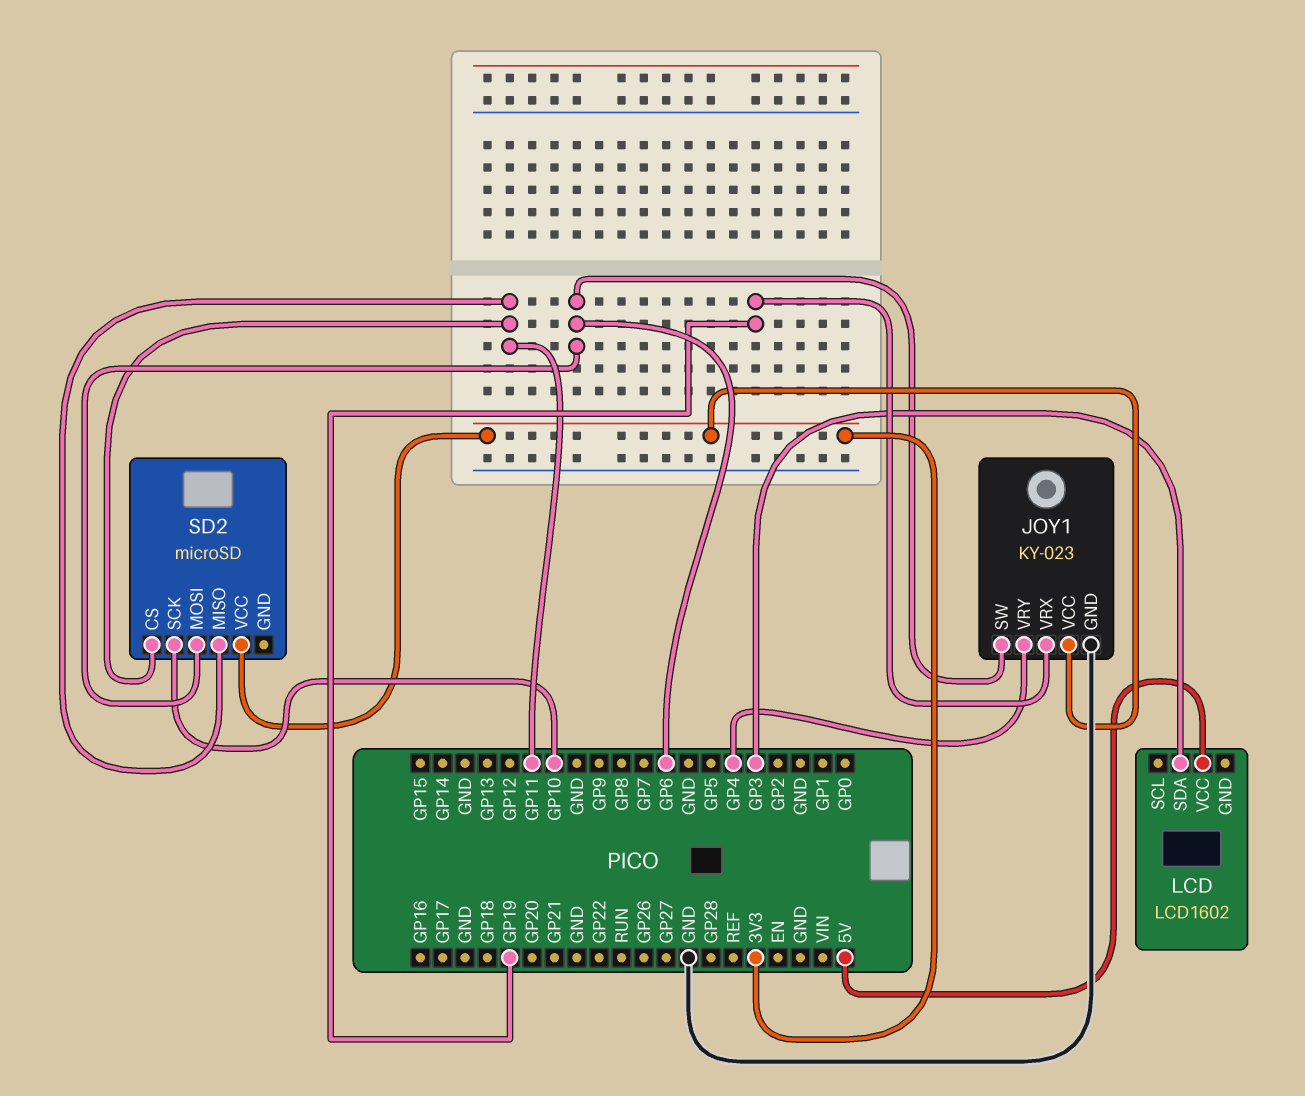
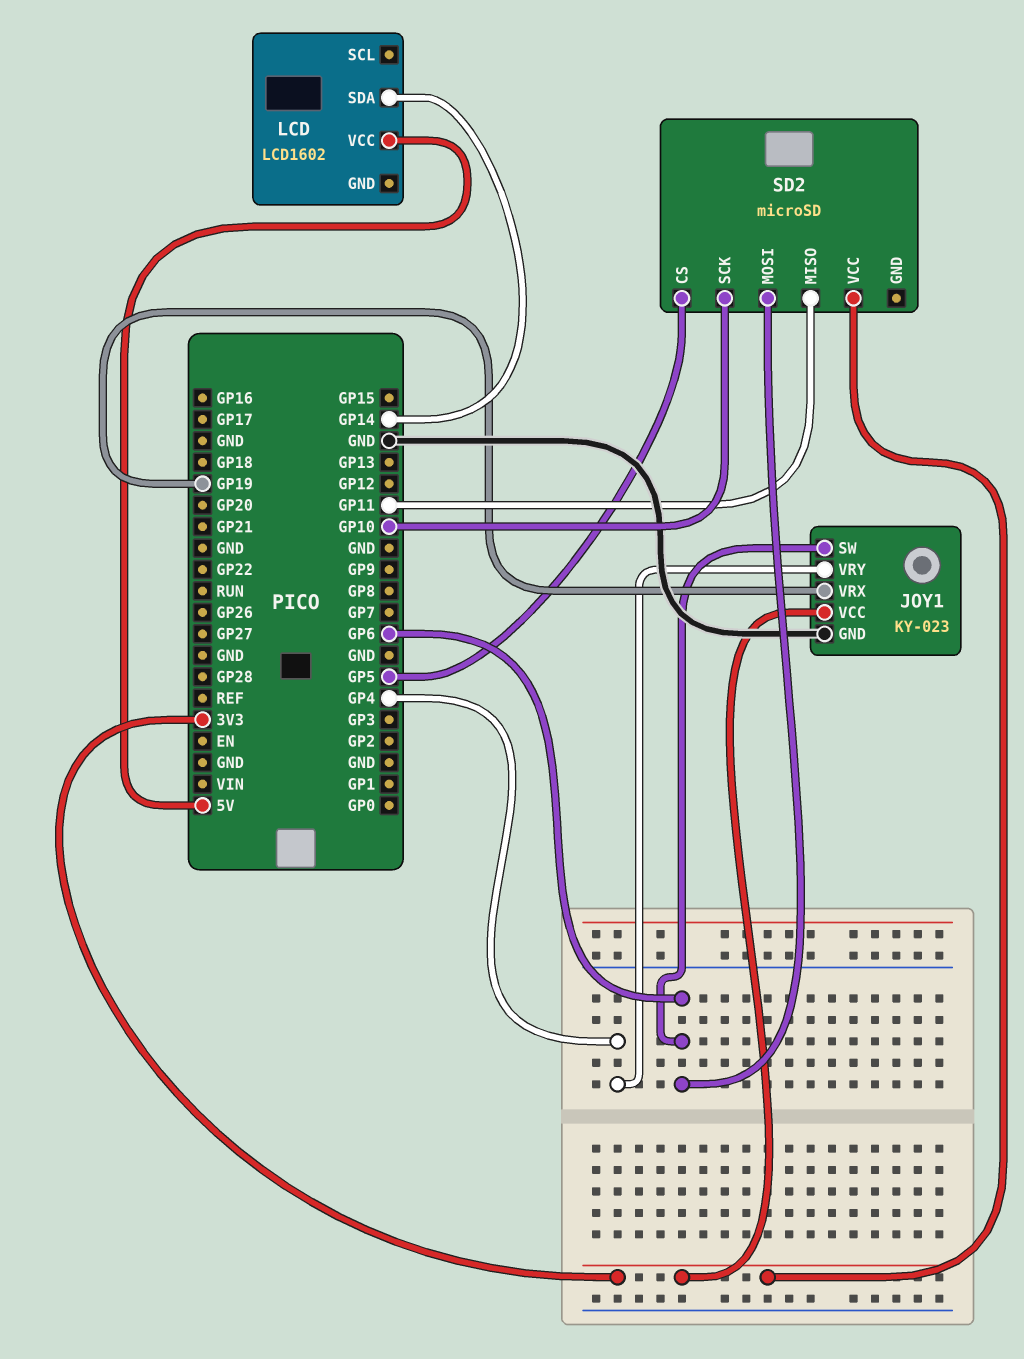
LCD pin SDA: GP3 -> GP14
SD2 pin CS: GP11 -> GP5

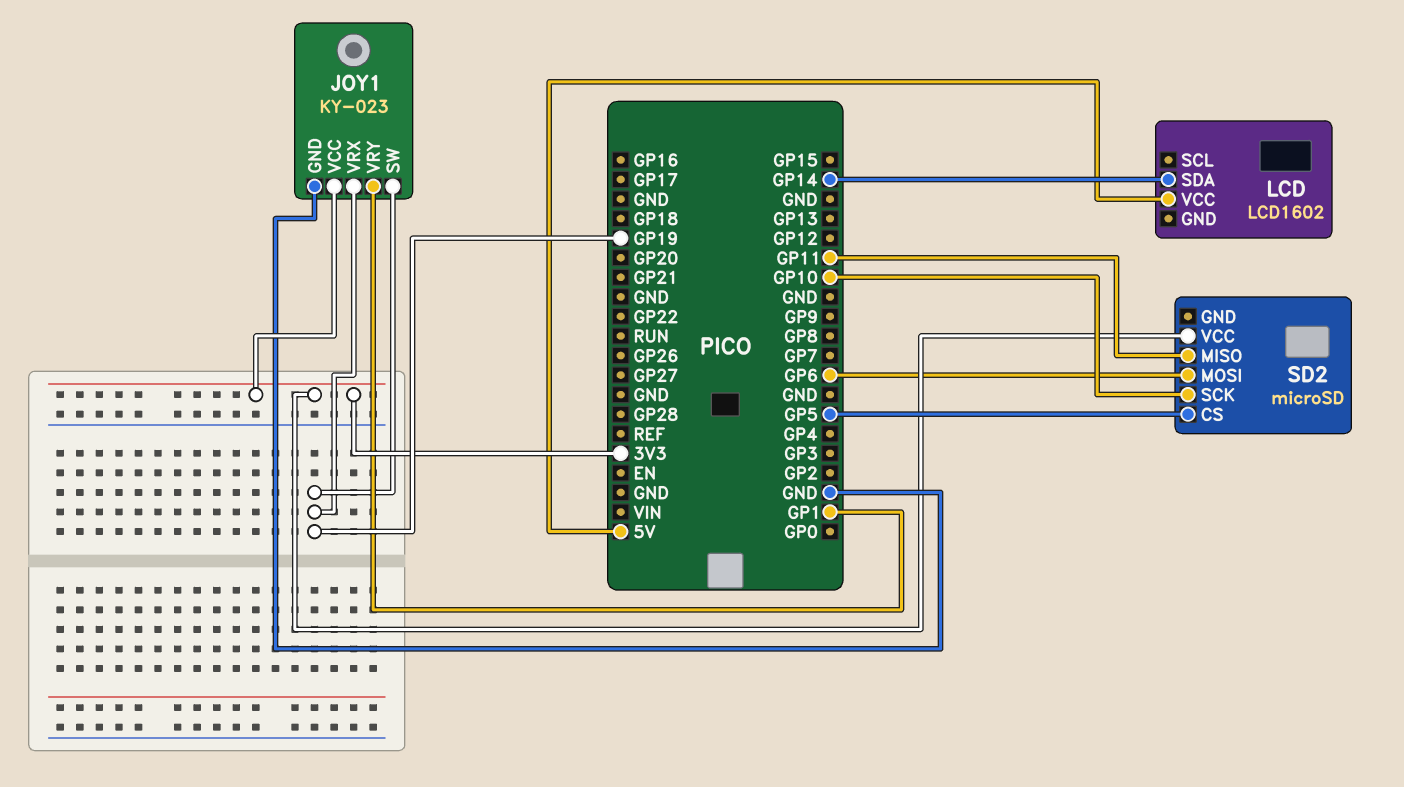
JOY1 pin SW: GP6 -> GP19
JOY1 pin VRY: GP4 -> GP1

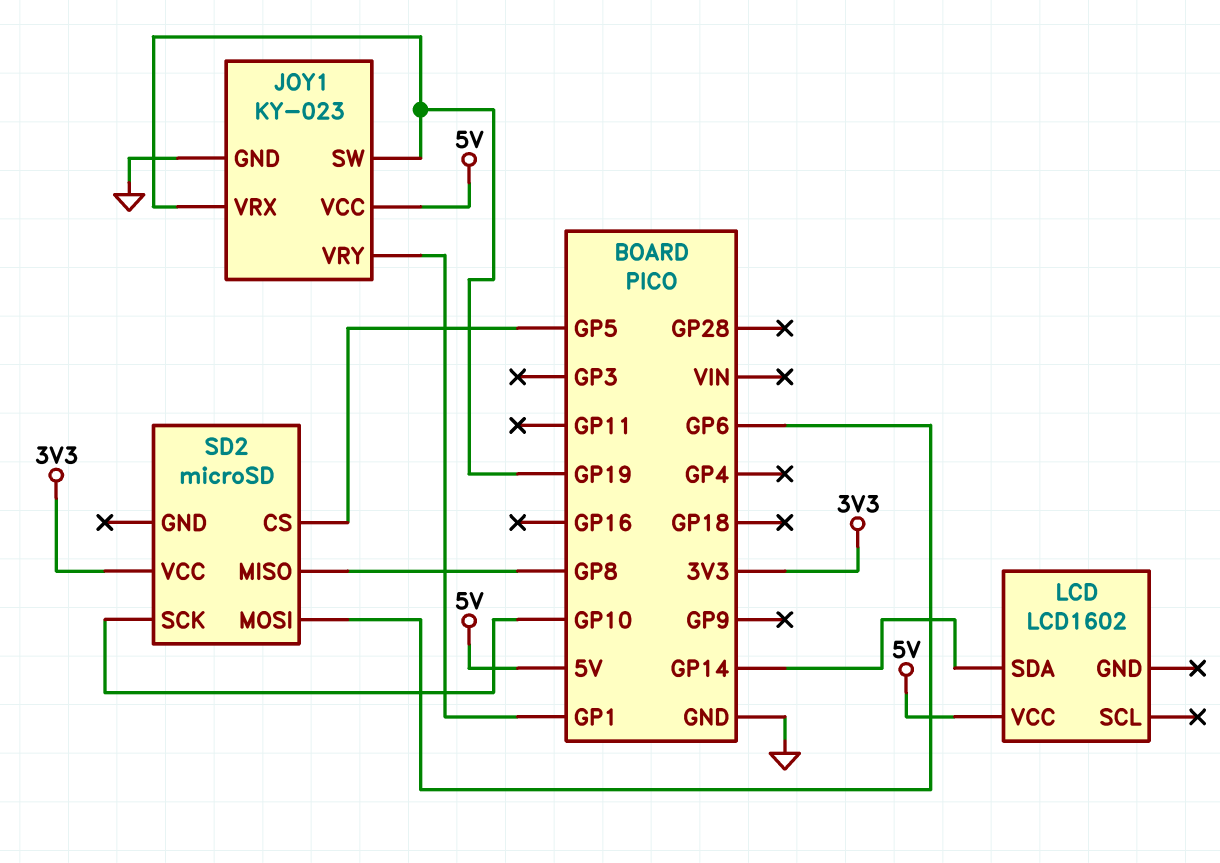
JOY1 pin VCC: 3V3 -> 5V
SD2 pin MISO: GP11 -> GP8

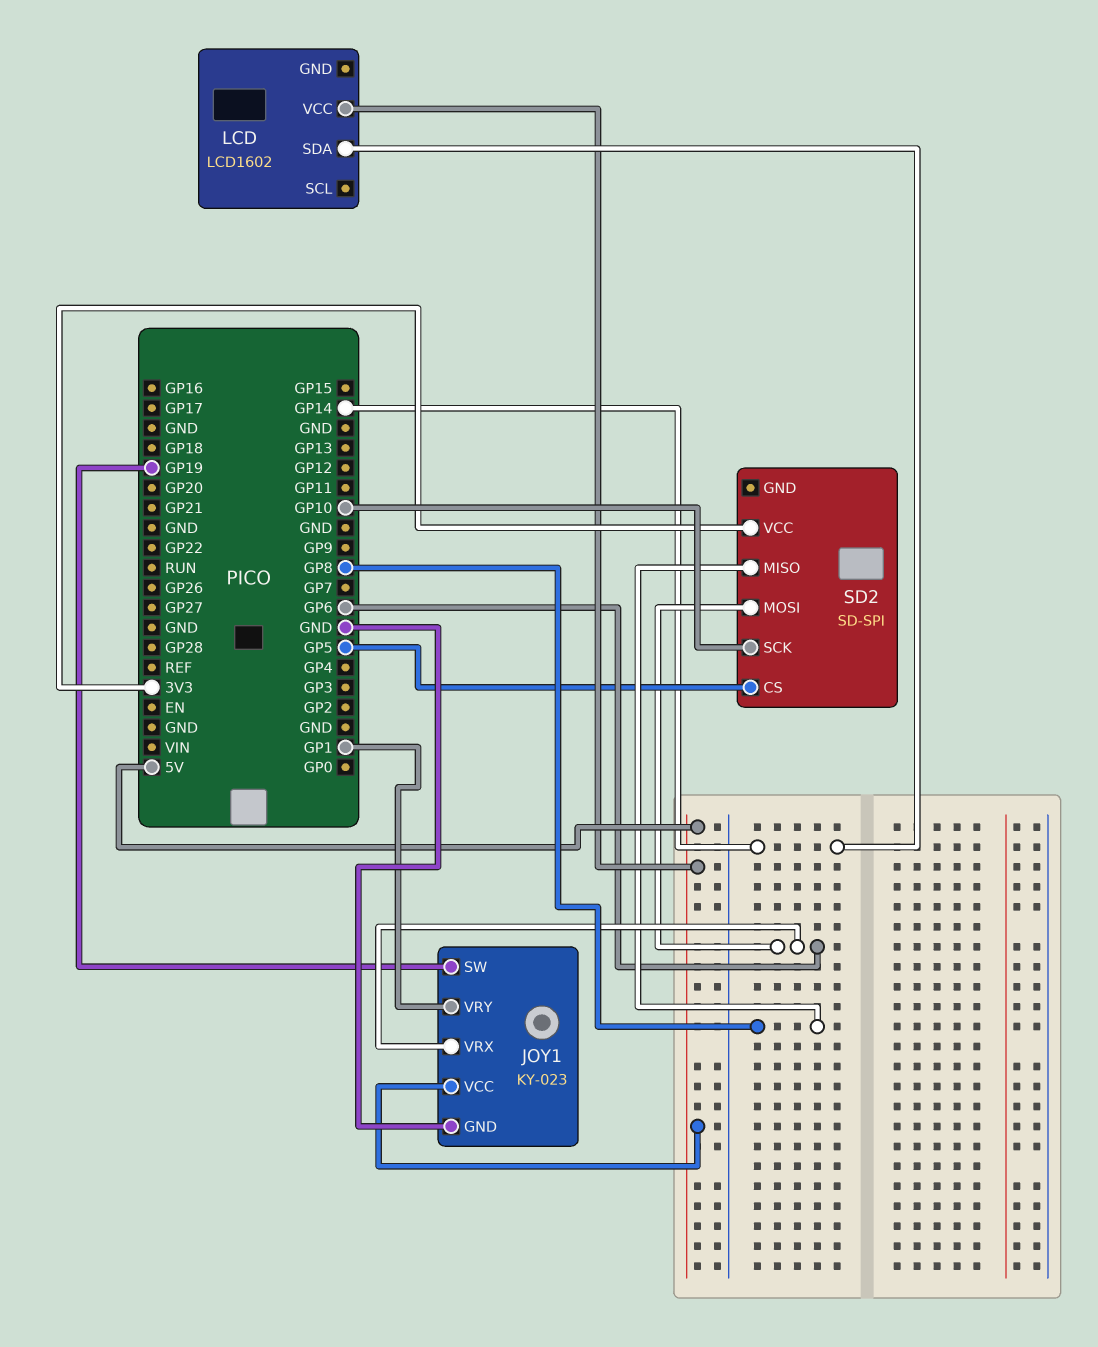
JOY1 pin VRX: GP19 -> GP6
SD2: microSD -> SD-SPI

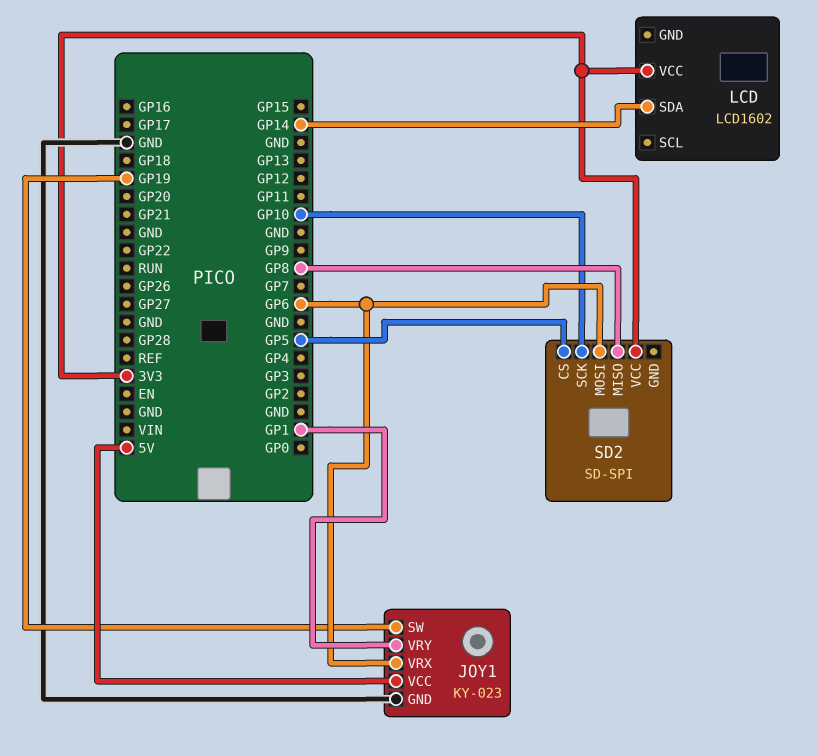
LCD pin VCC: 5V -> 3V3

